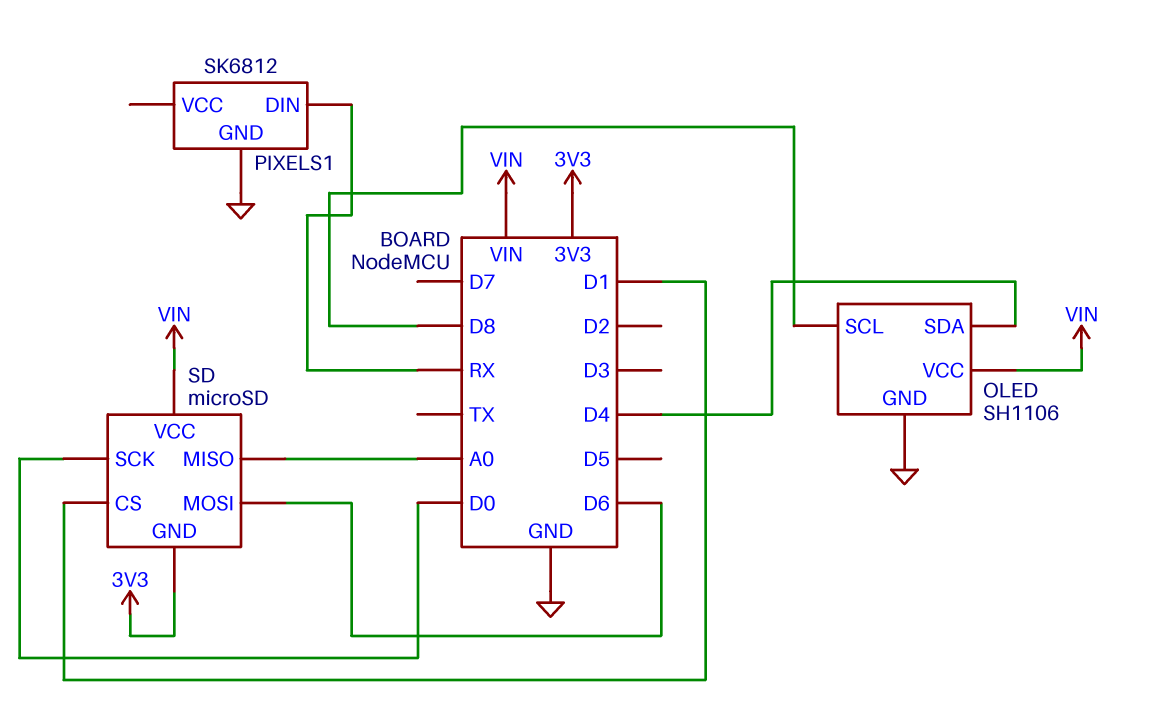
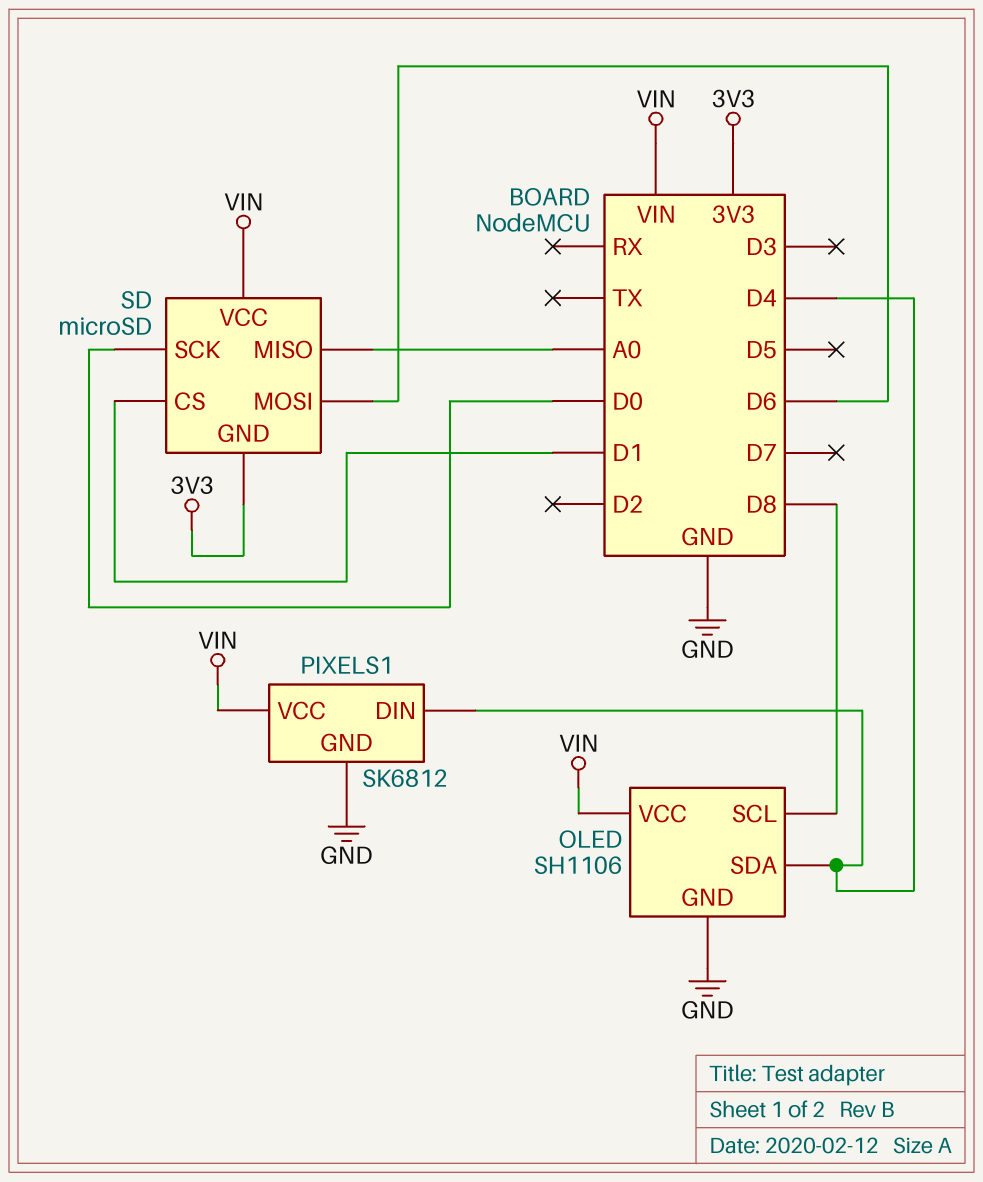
PIXELS1 pin DIN: RX -> D4
PIXELS1 pin VCC: none -> VIN

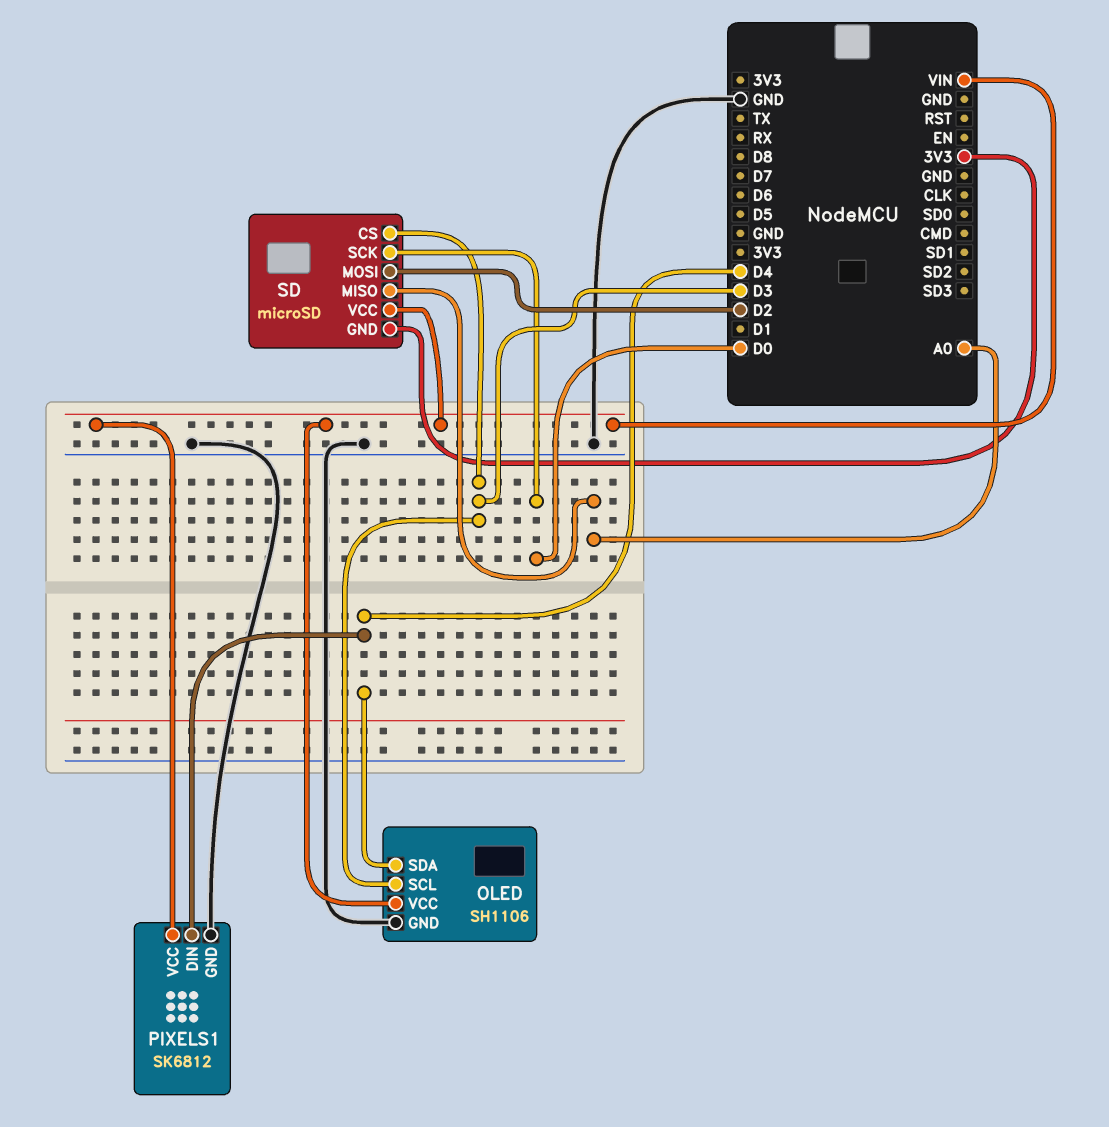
OLED pin SCL: D8 -> D3
SD pin CS: D1 -> D3
SD pin MOSI: D6 -> D2

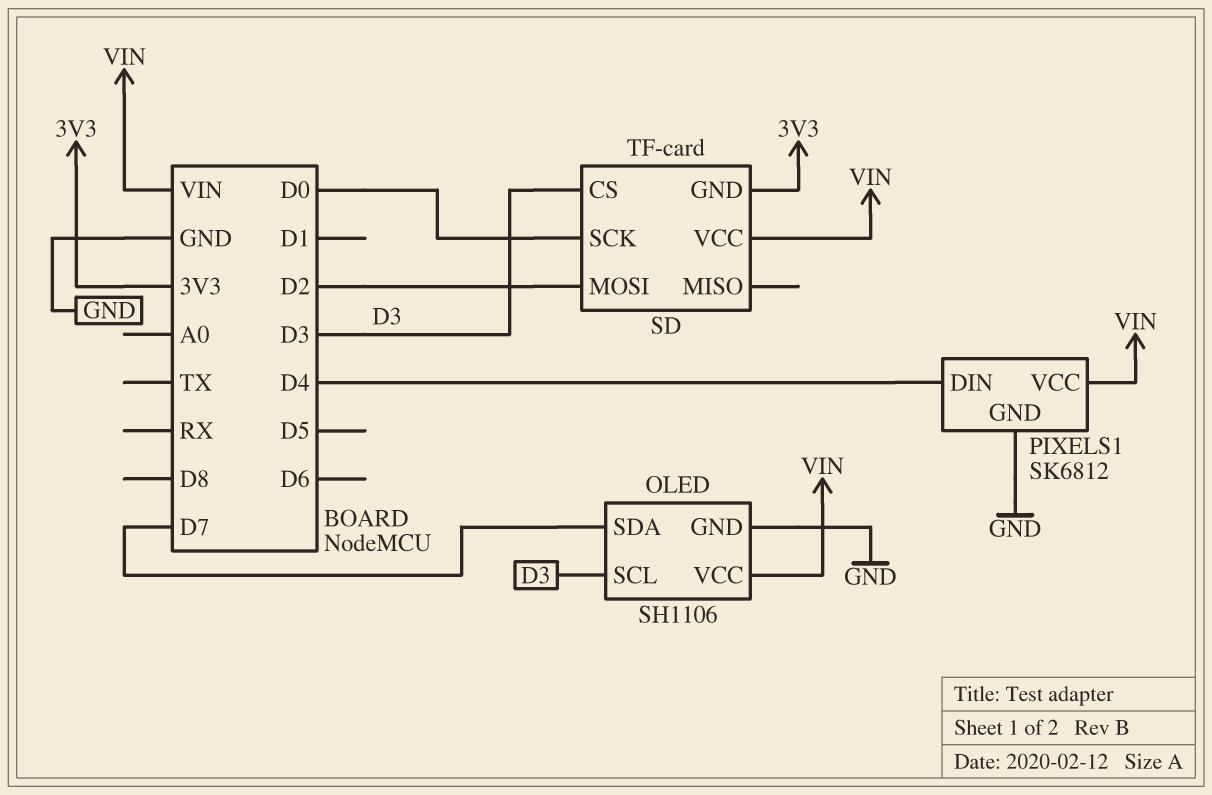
OLED pin SDA: D4 -> D7
SD: microSD -> TF-card
SD pin MISO: A0 -> none

